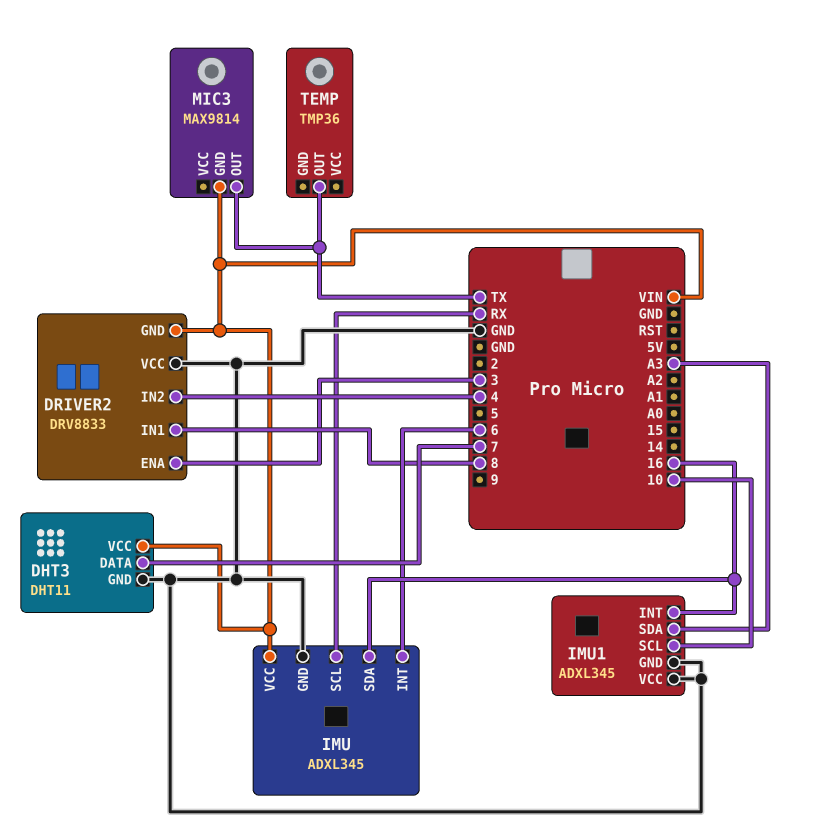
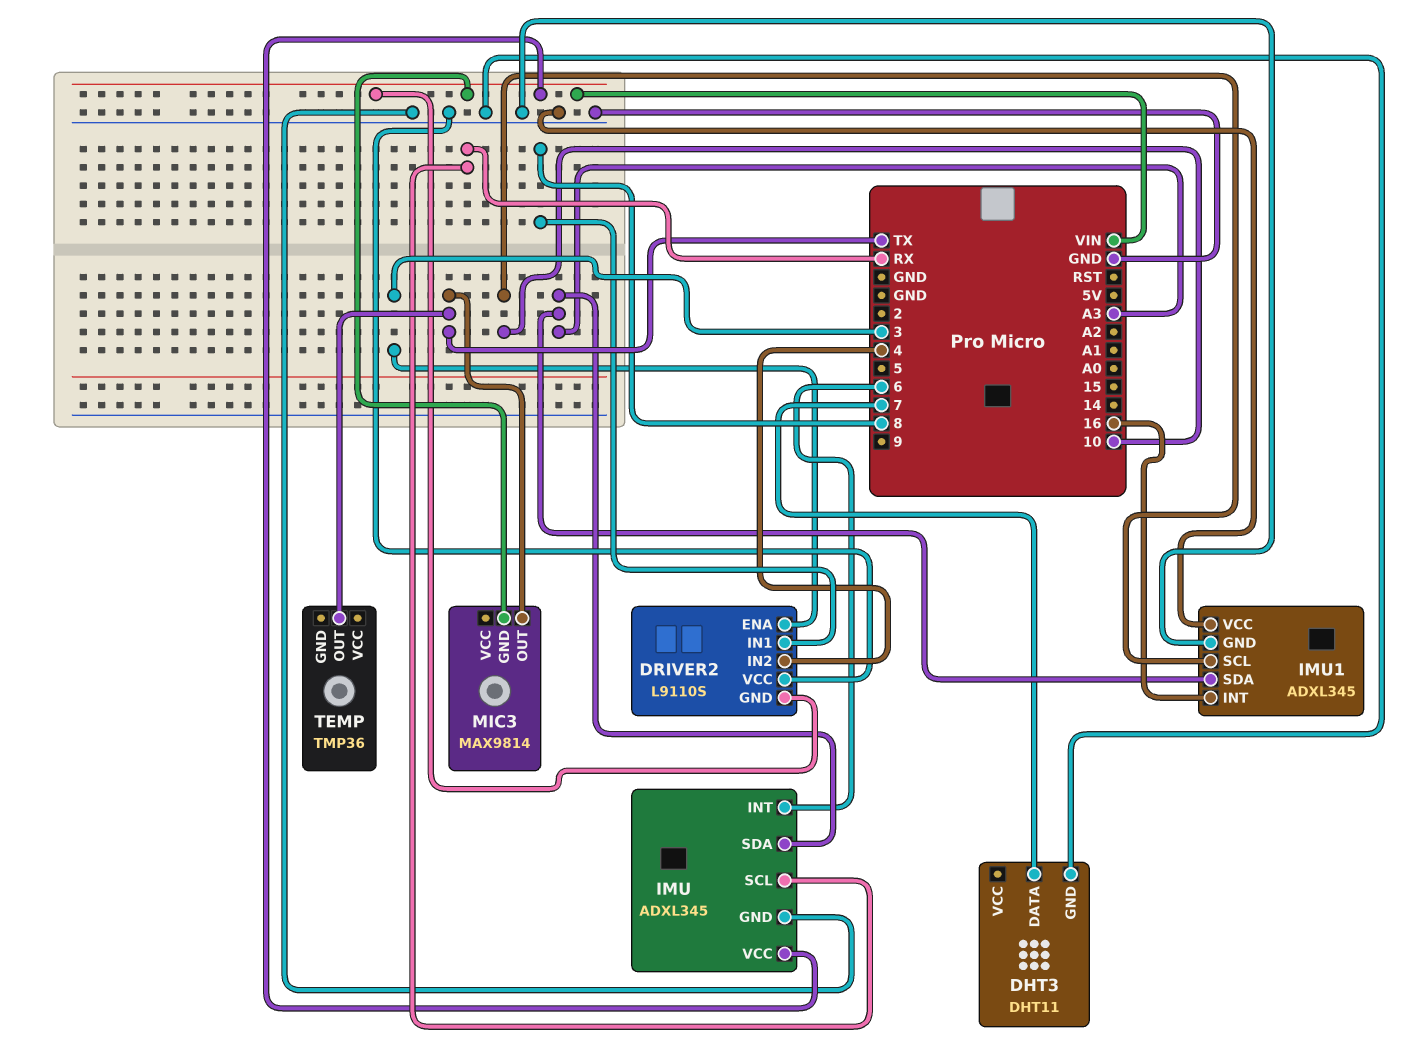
DHT3 pin VCC: VIN -> none
DRIVER2: DRV8833 -> L9110S
IMU pin SDA: 16 -> A3

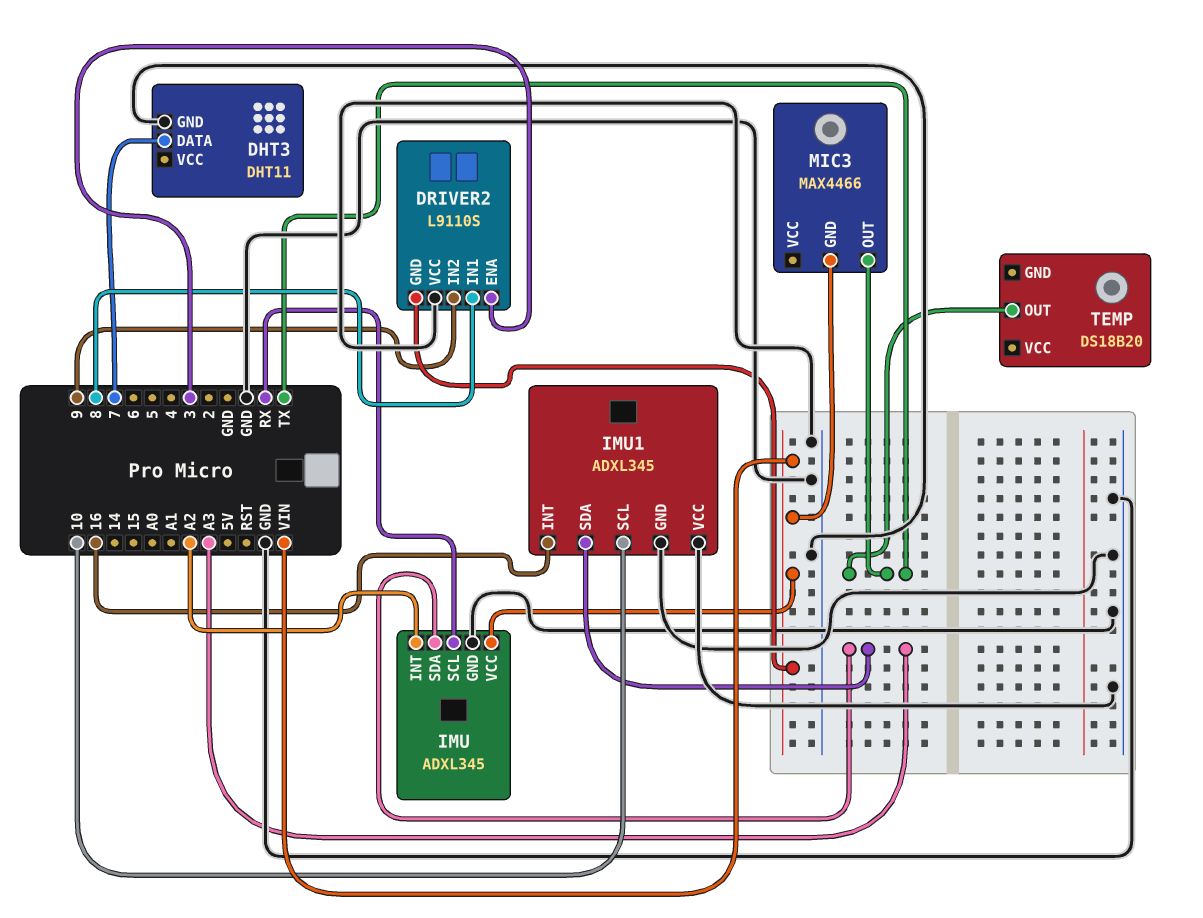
DRIVER2 pin IN2: 4 -> 9
IMU pin INT: 6 -> A2
MIC3: MAX9814 -> MAX4466
TEMP: TMP36 -> DS18B20

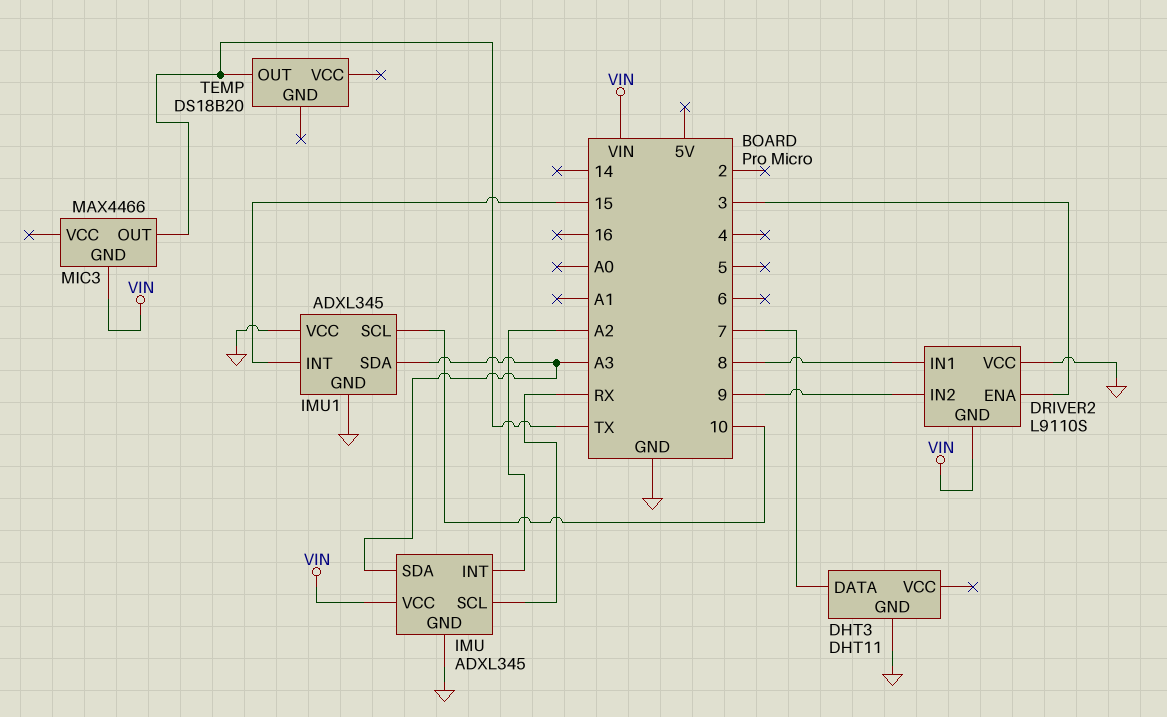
IMU1 pin INT: 16 -> 15

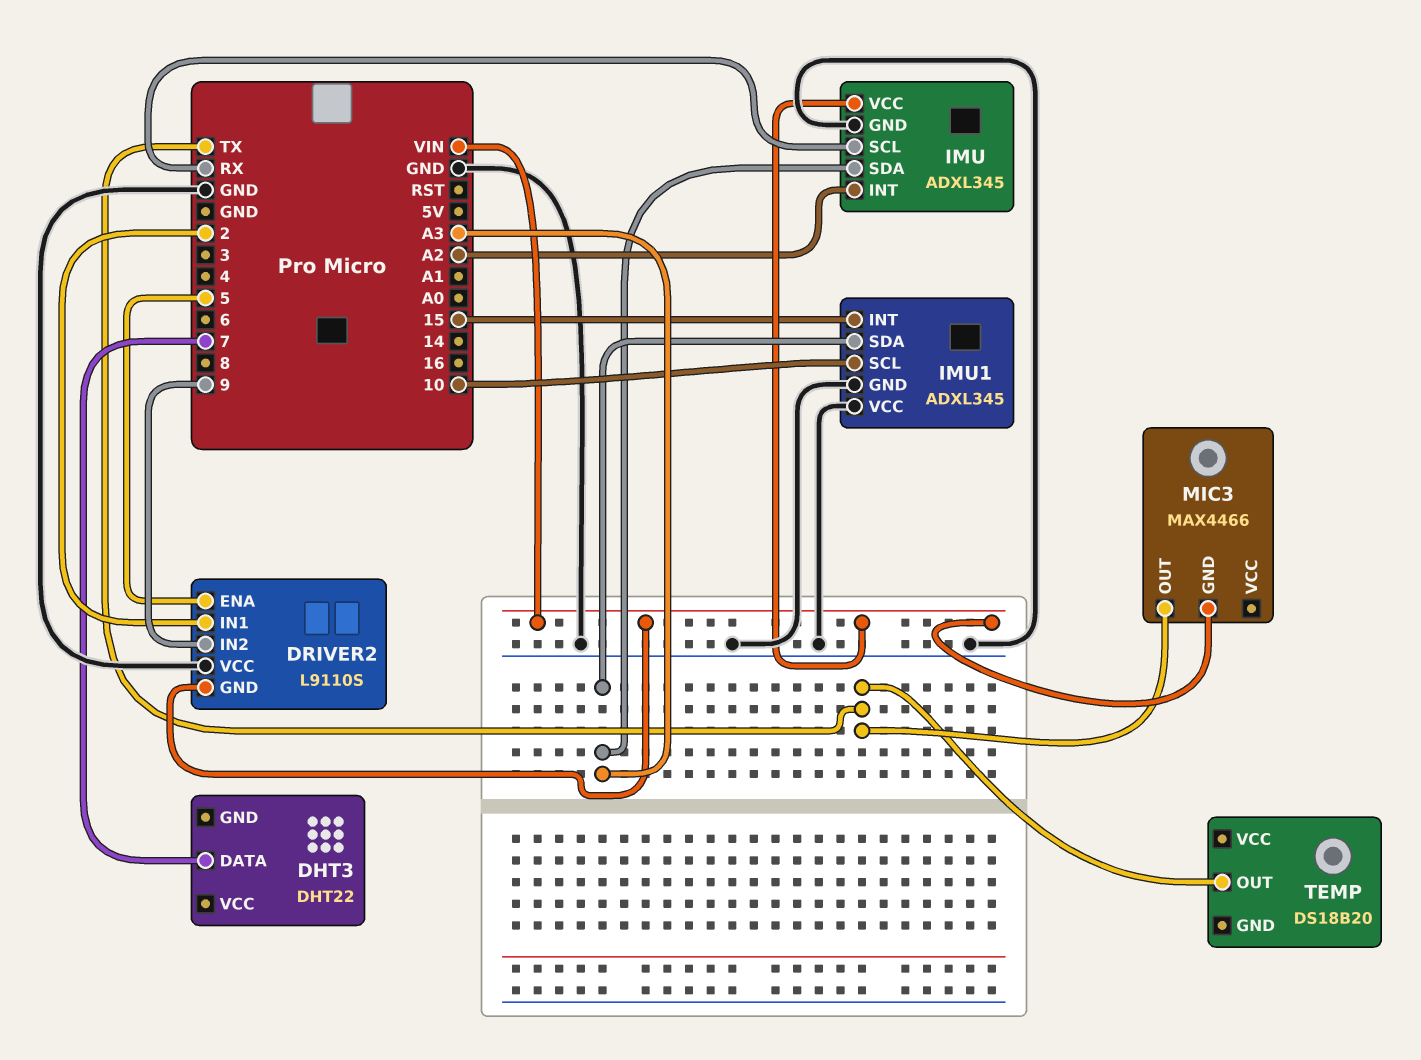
DHT3: DHT11 -> DHT22
DHT3 pin GND: GND -> none
DRIVER2 pin ENA: 3 -> 5
DRIVER2 pin IN1: 8 -> 2

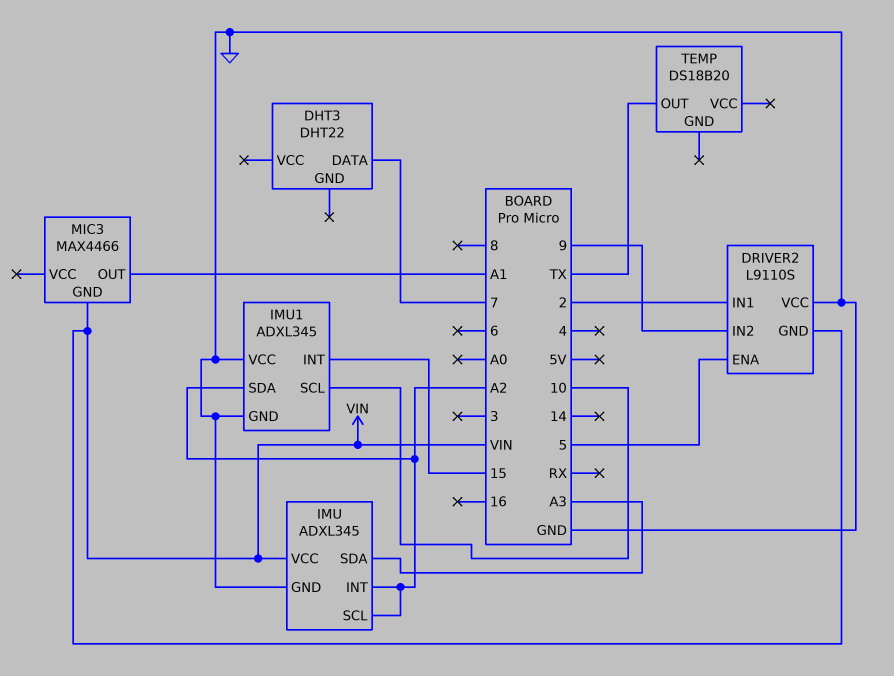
IMU pin SCL: RX -> A2
IMU1 pin SDA: A3 -> A2
MIC3 pin OUT: TX -> A1

